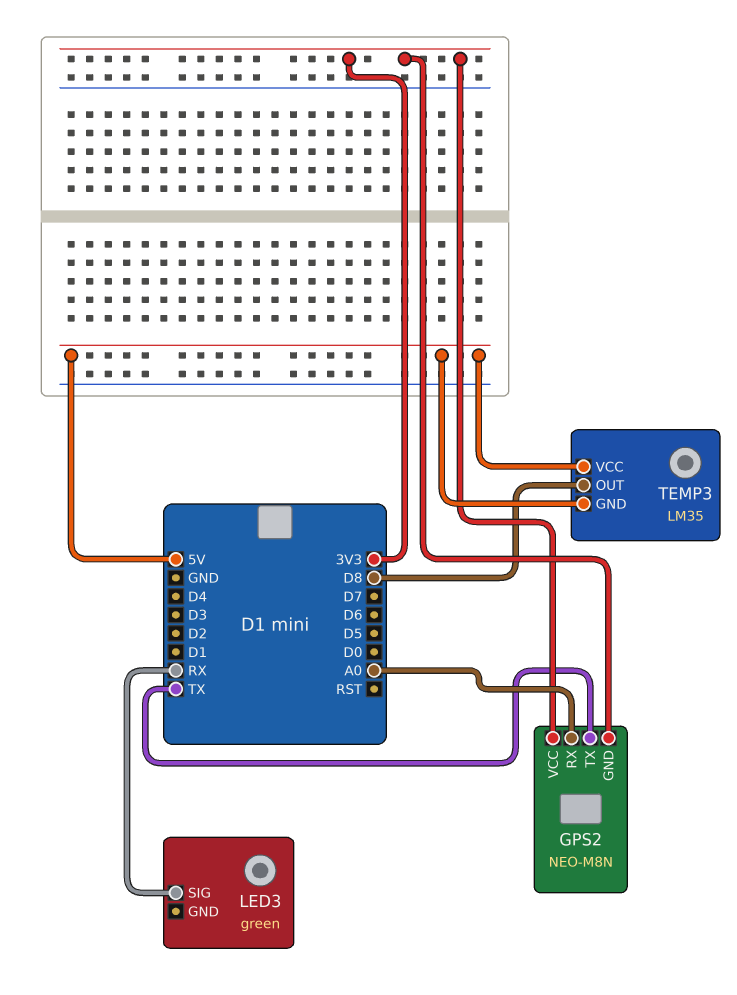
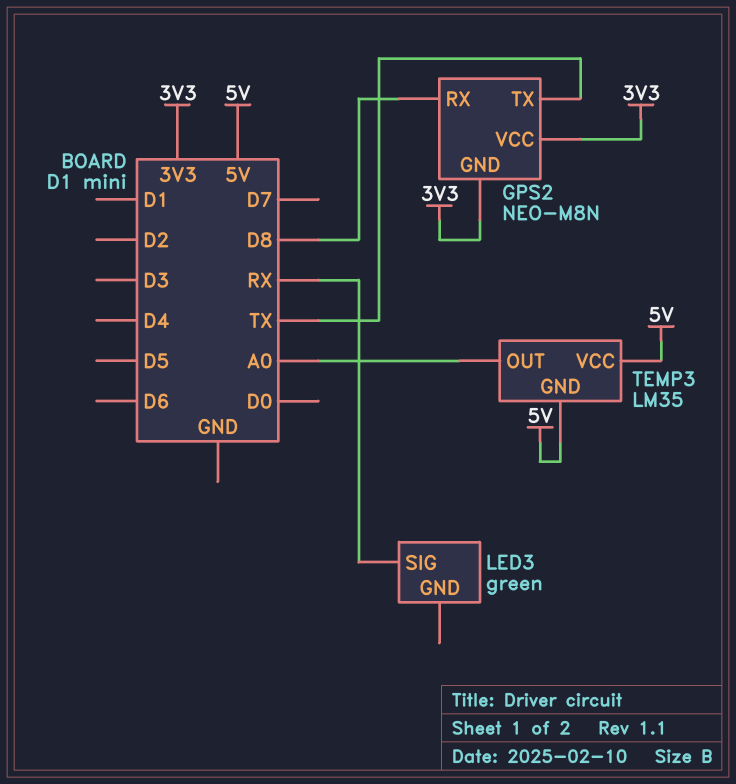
GPS2 pin RX: A0 -> D8
TEMP3 pin OUT: D8 -> A0

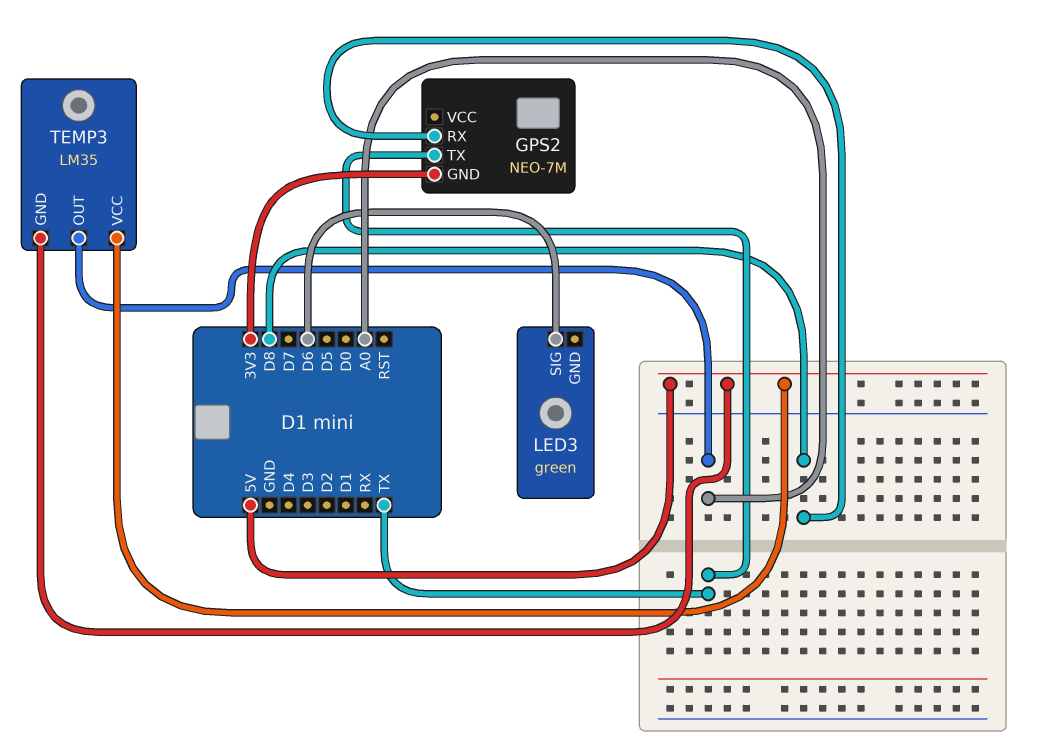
GPS2: NEO-M8N -> NEO-7M
GPS2 pin VCC: 3V3 -> none
LED3 pin SIG: RX -> D6

